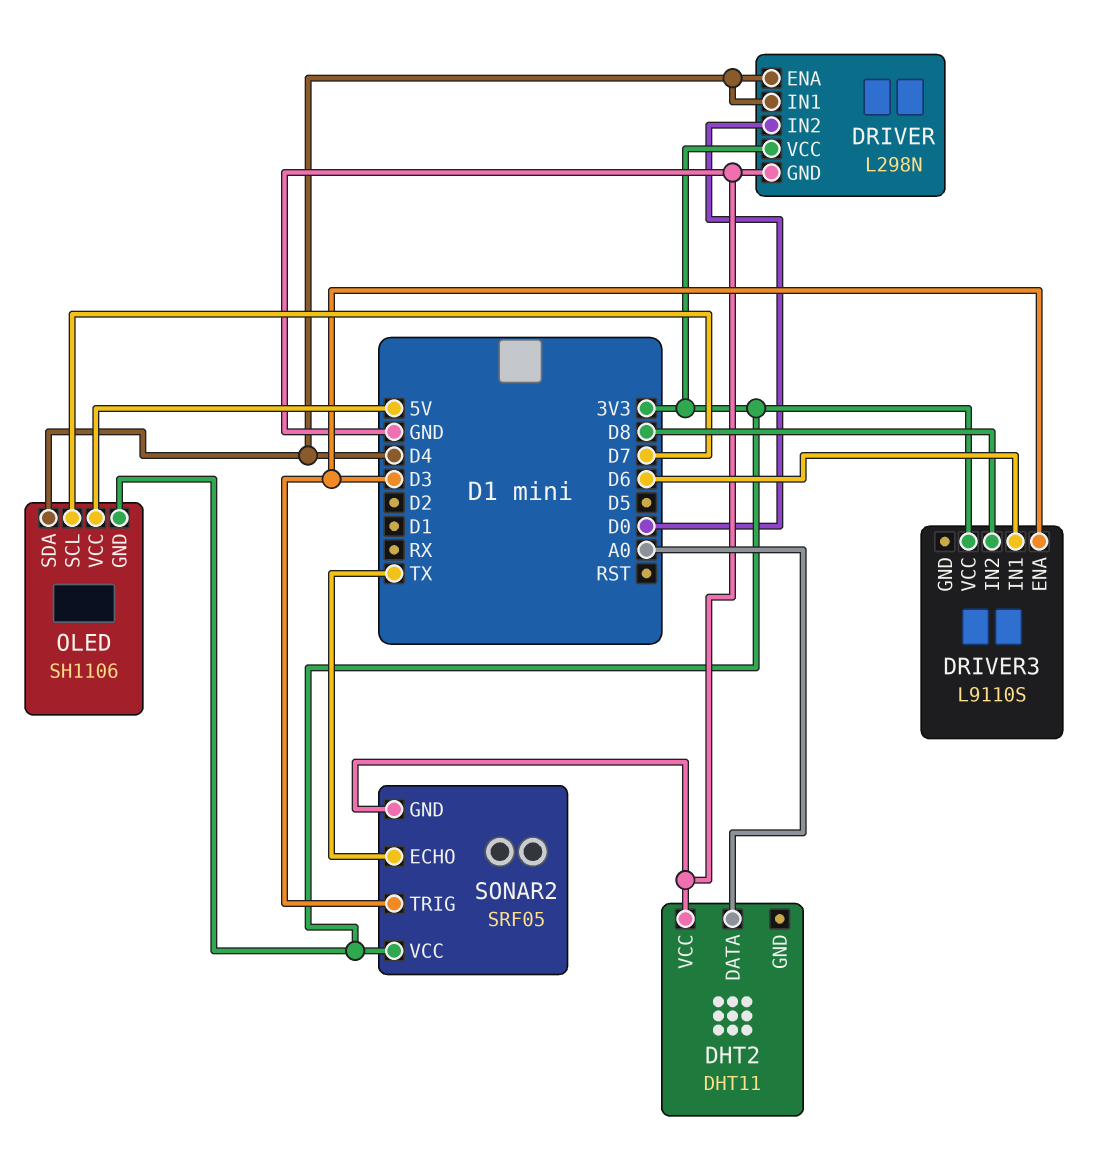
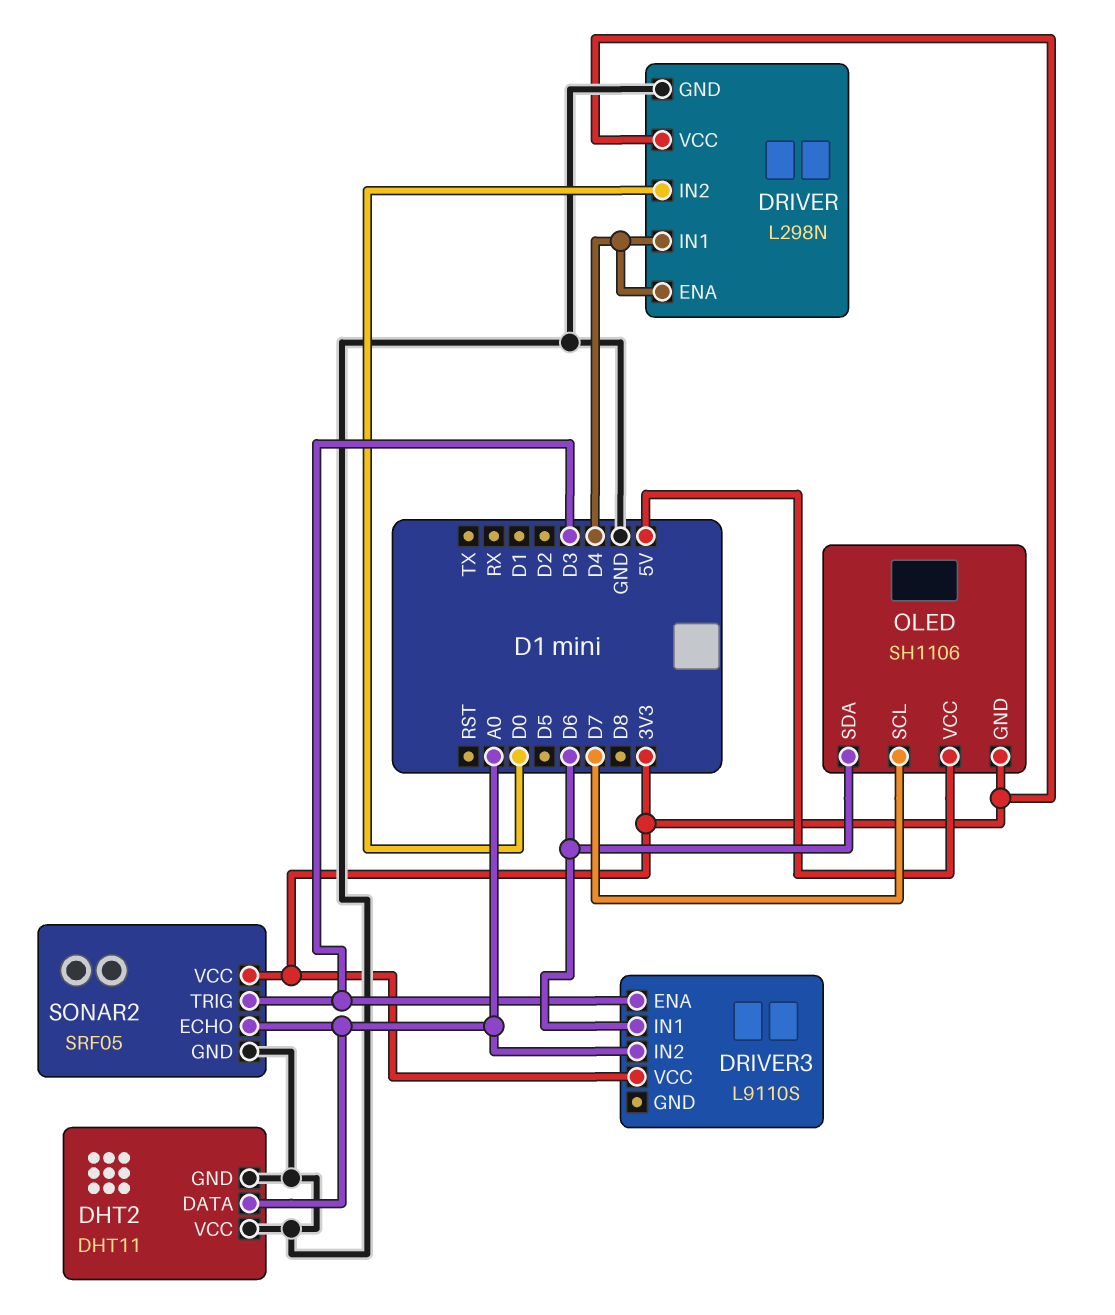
DHT2 pin GND: none -> GND
DRIVER3 pin IN2: D8 -> A0
OLED pin SDA: D4 -> D6
SONAR2 pin ECHO: TX -> A0

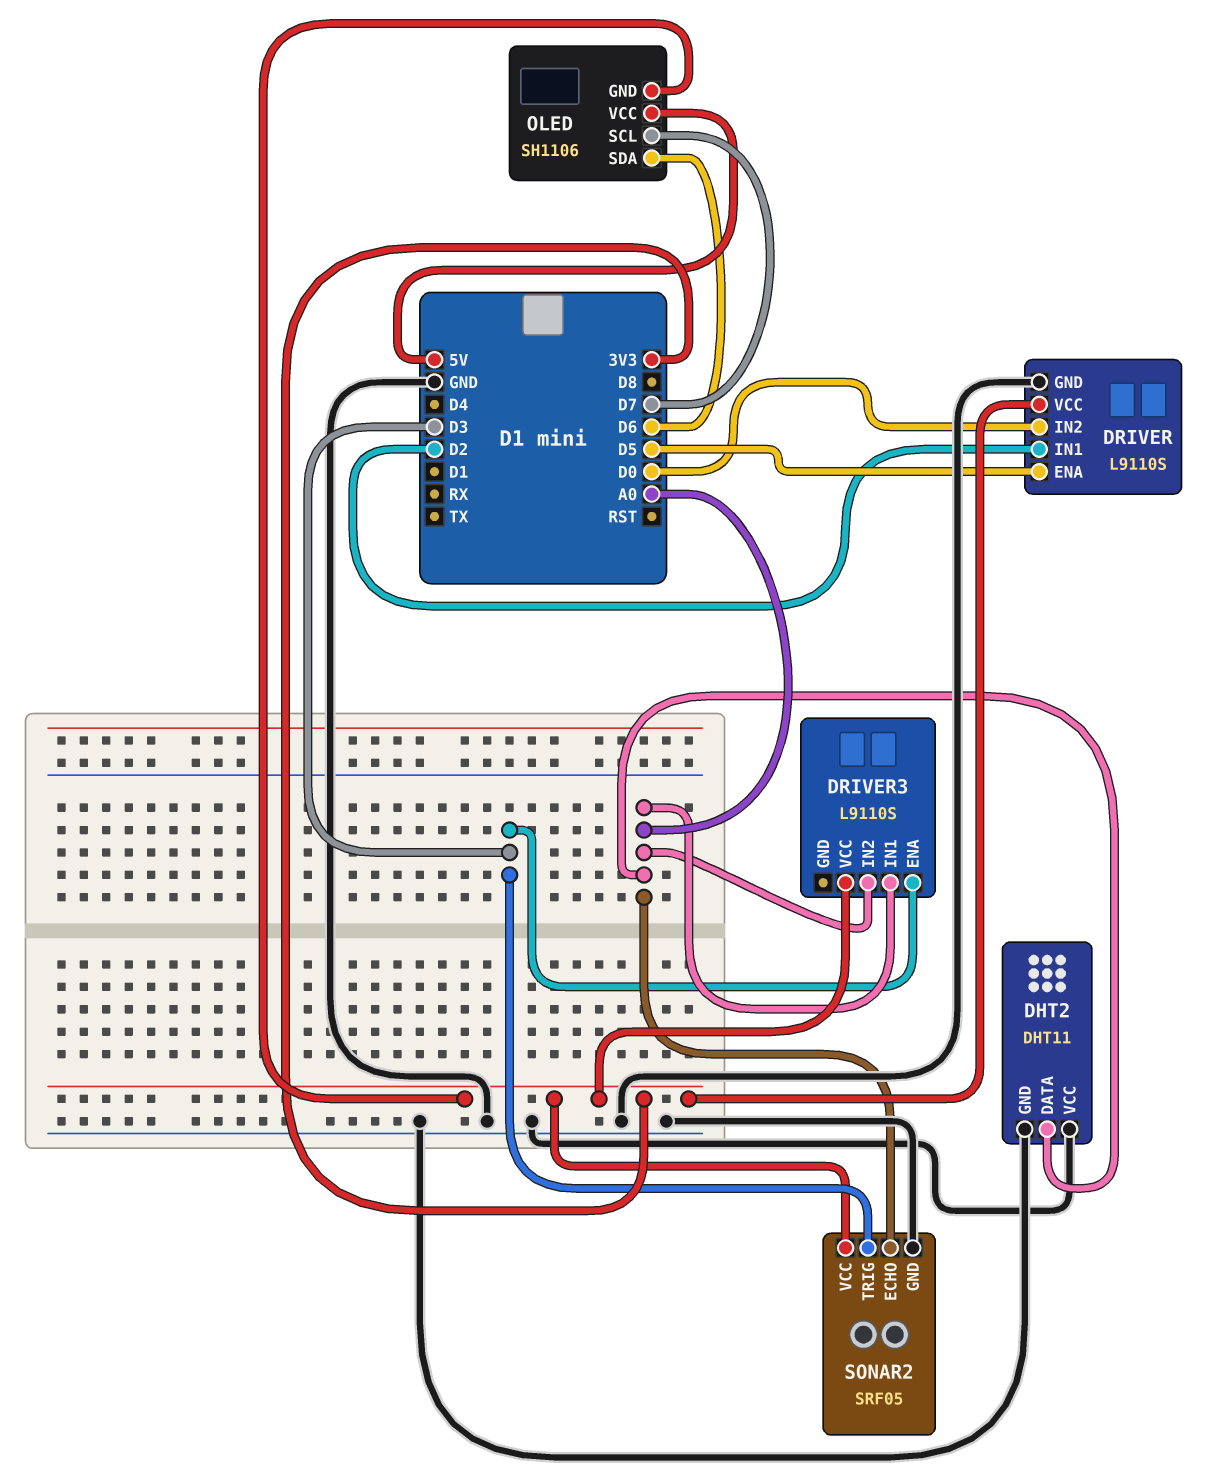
DRIVER: L298N -> L9110S
DRIVER pin ENA: D4 -> D5
DRIVER pin IN1: D4 -> D2
DRIVER3 pin IN1: D6 -> A0

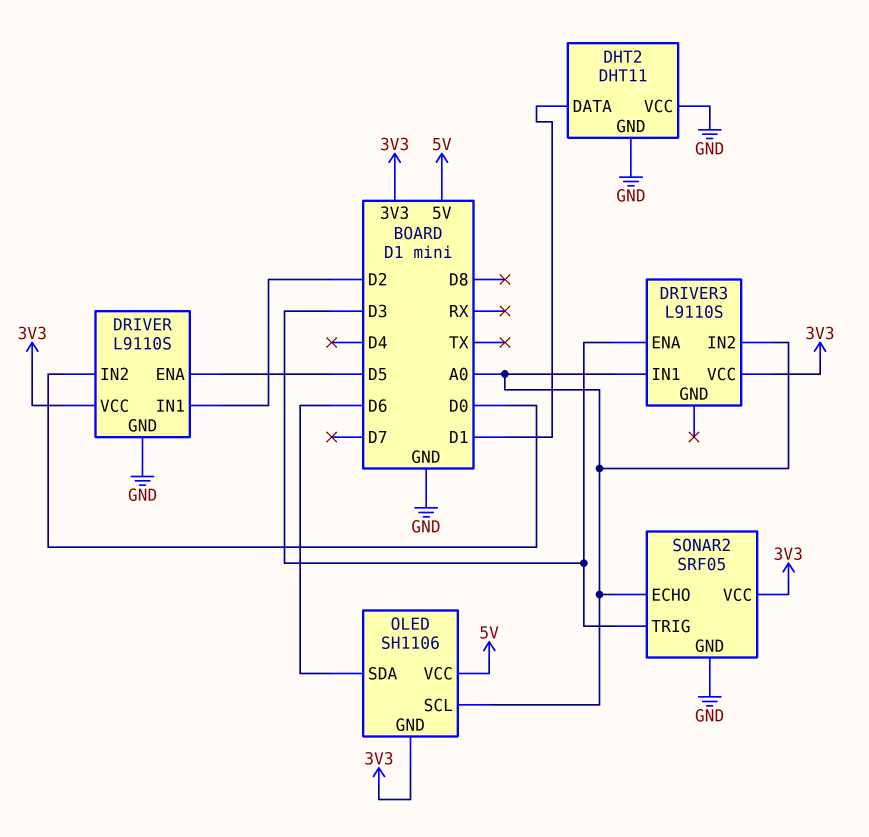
DHT2 pin DATA: A0 -> D1
OLED pin SCL: D7 -> A0

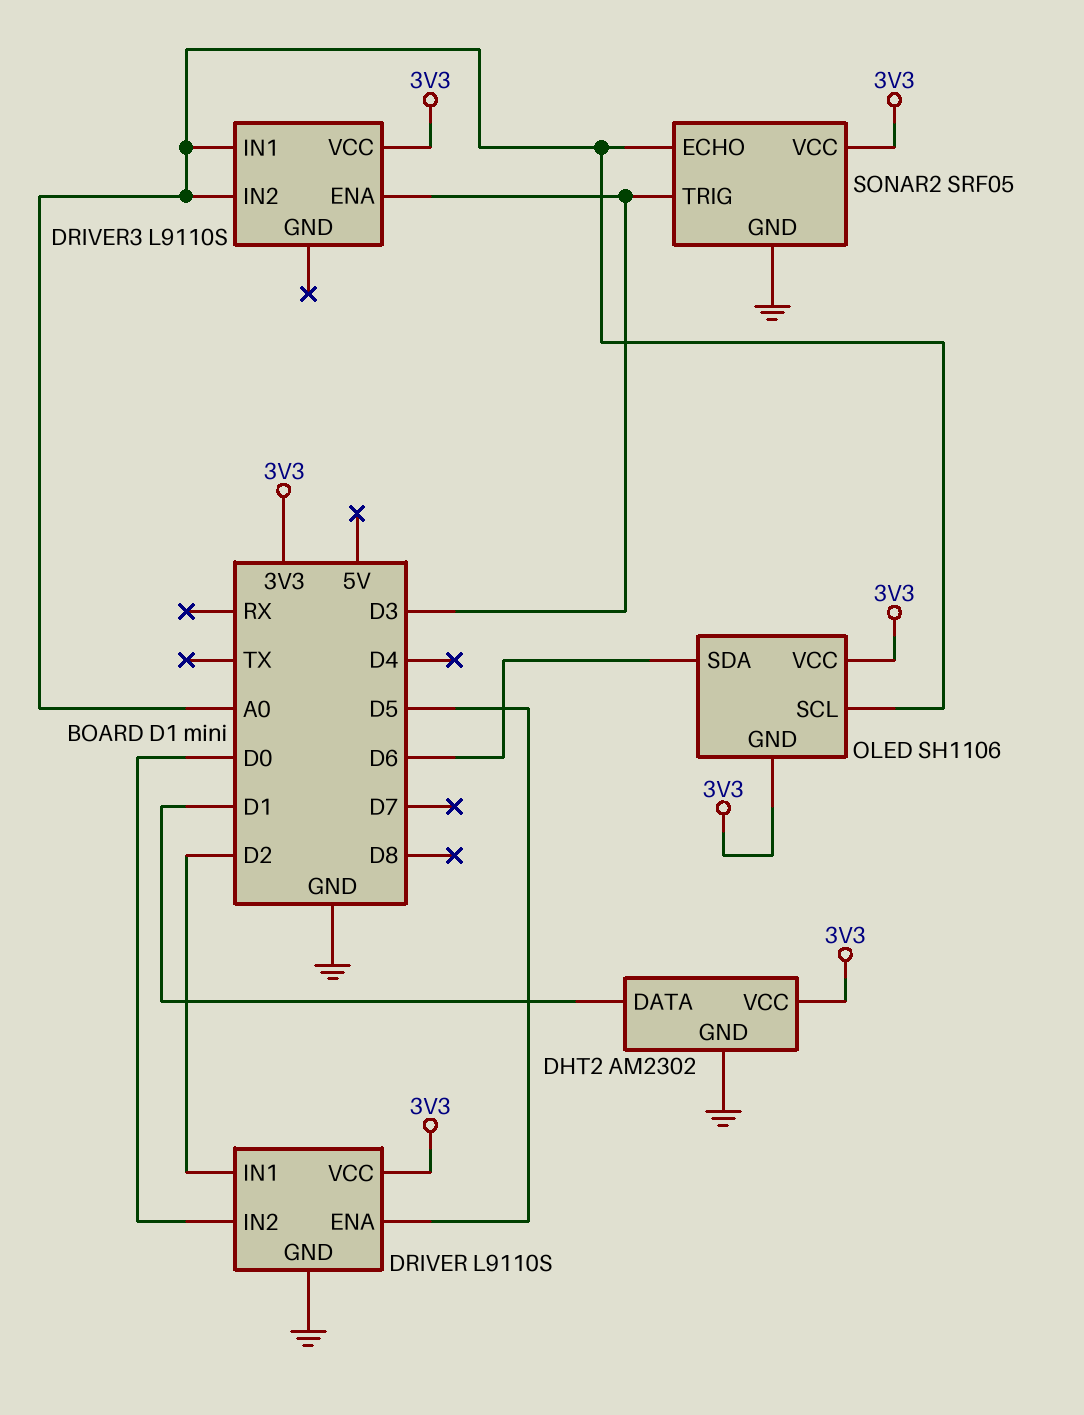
DHT2: DHT11 -> AM2302
DHT2 pin VCC: GND -> 3V3
OLED pin VCC: 5V -> 3V3

